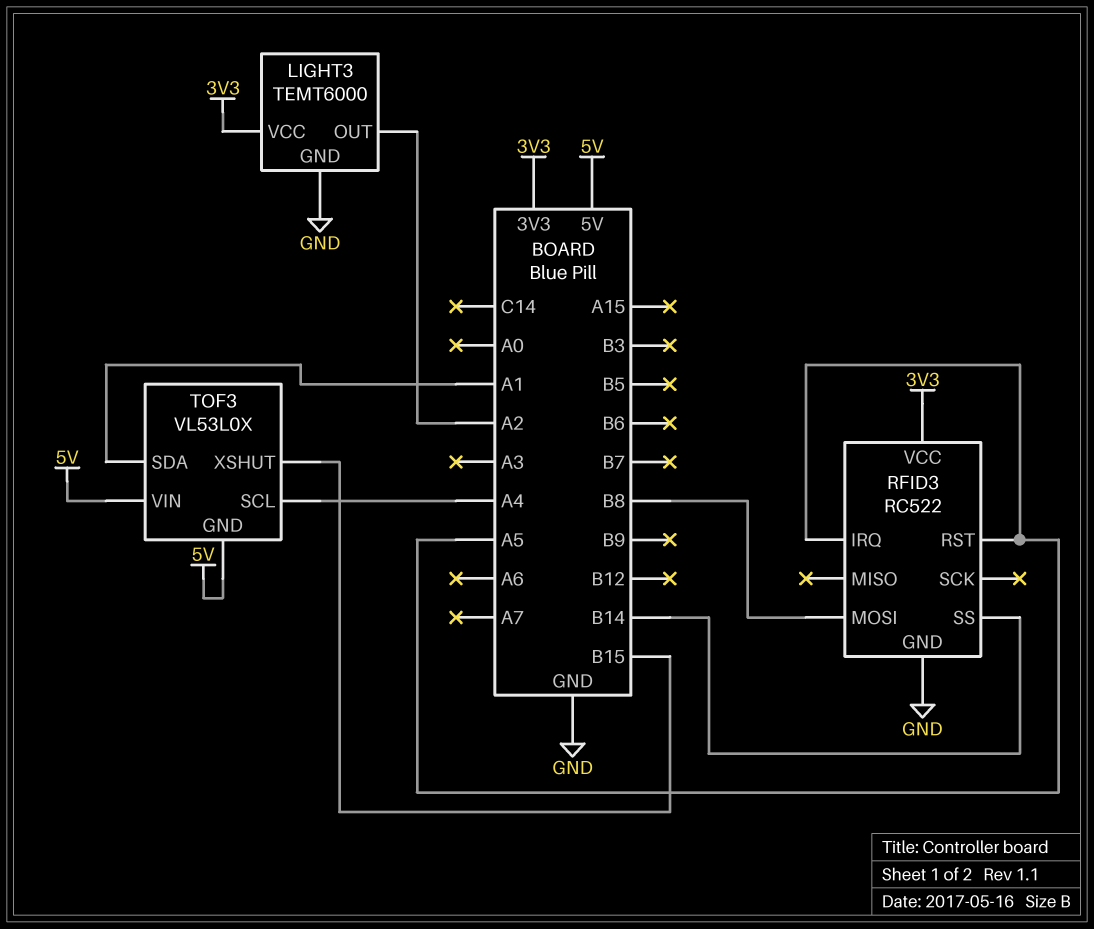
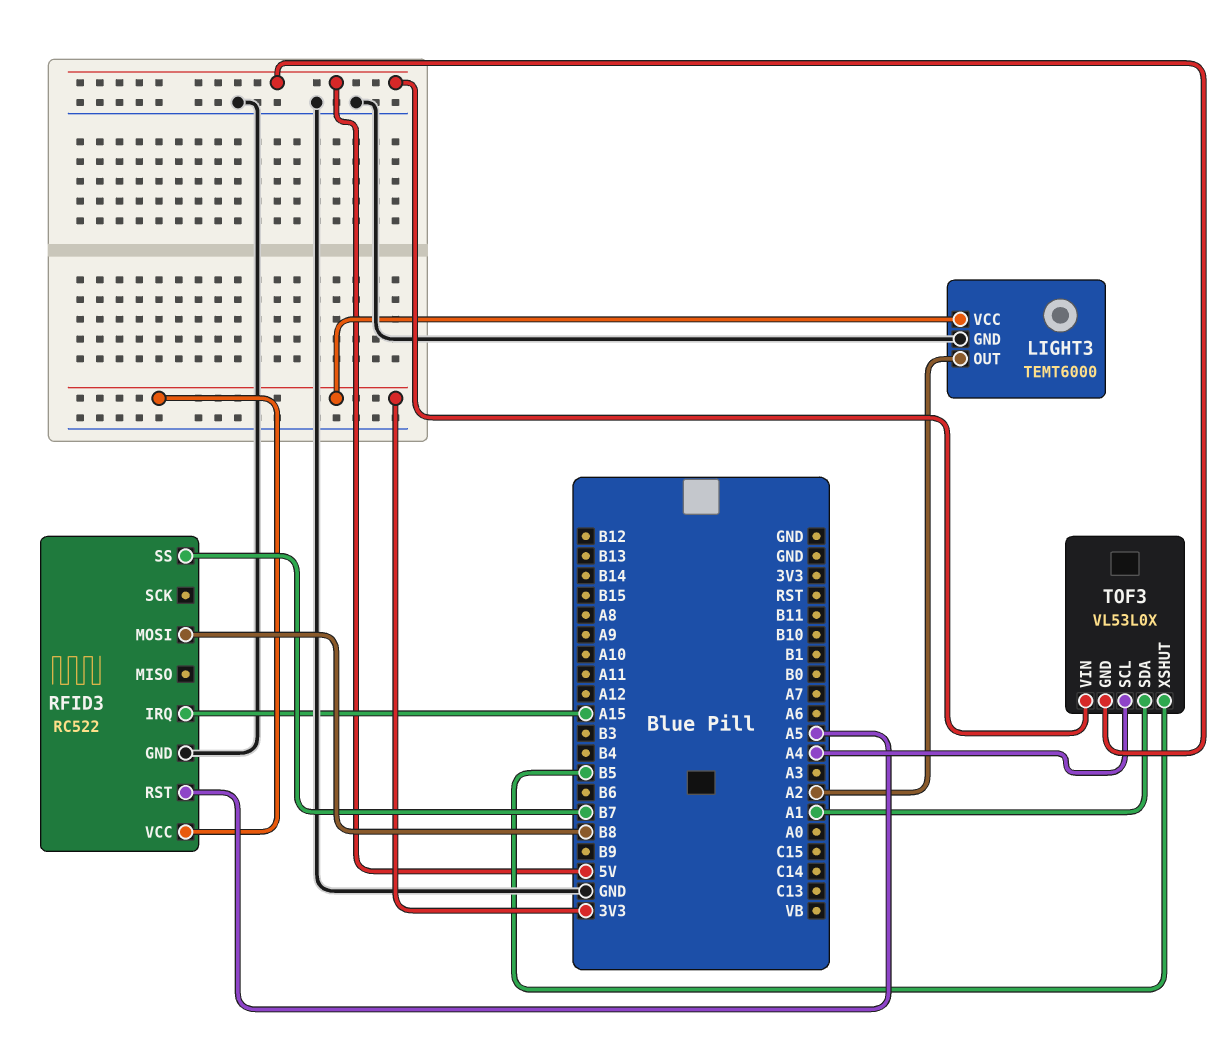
RFID3 pin IRQ: A5 -> A15
RFID3 pin SS: B14 -> B7
TOF3 pin XSHUT: B15 -> B5

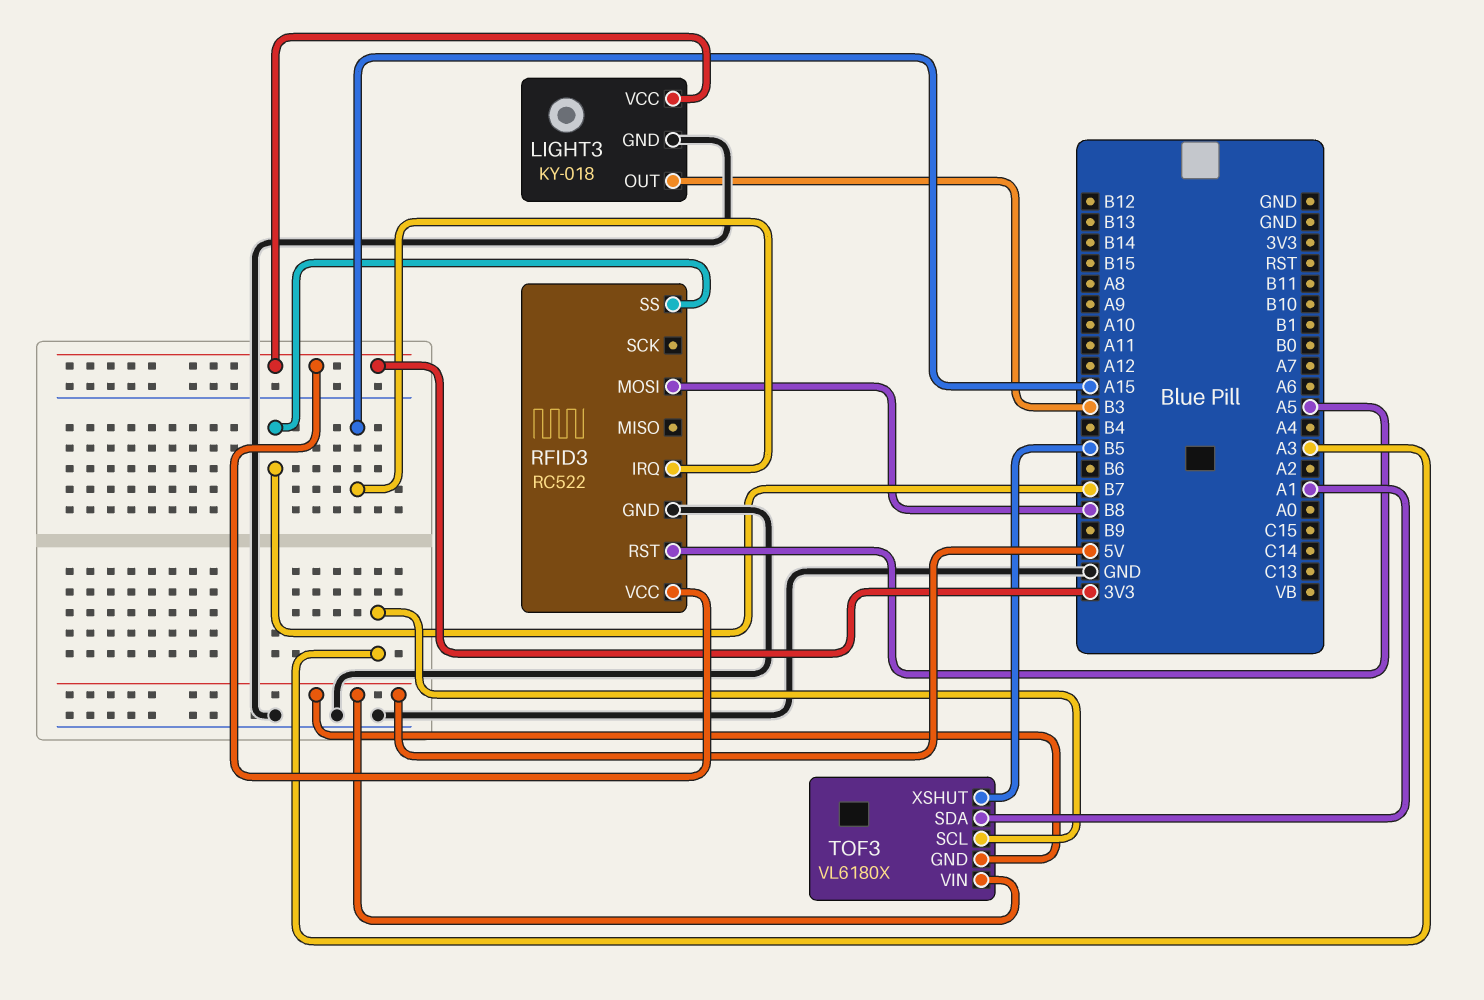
LIGHT3: TEMT6000 -> KY-018
LIGHT3 pin OUT: A2 -> B3
TOF3: VL53L0X -> VL6180X
TOF3 pin SCL: A4 -> A3

